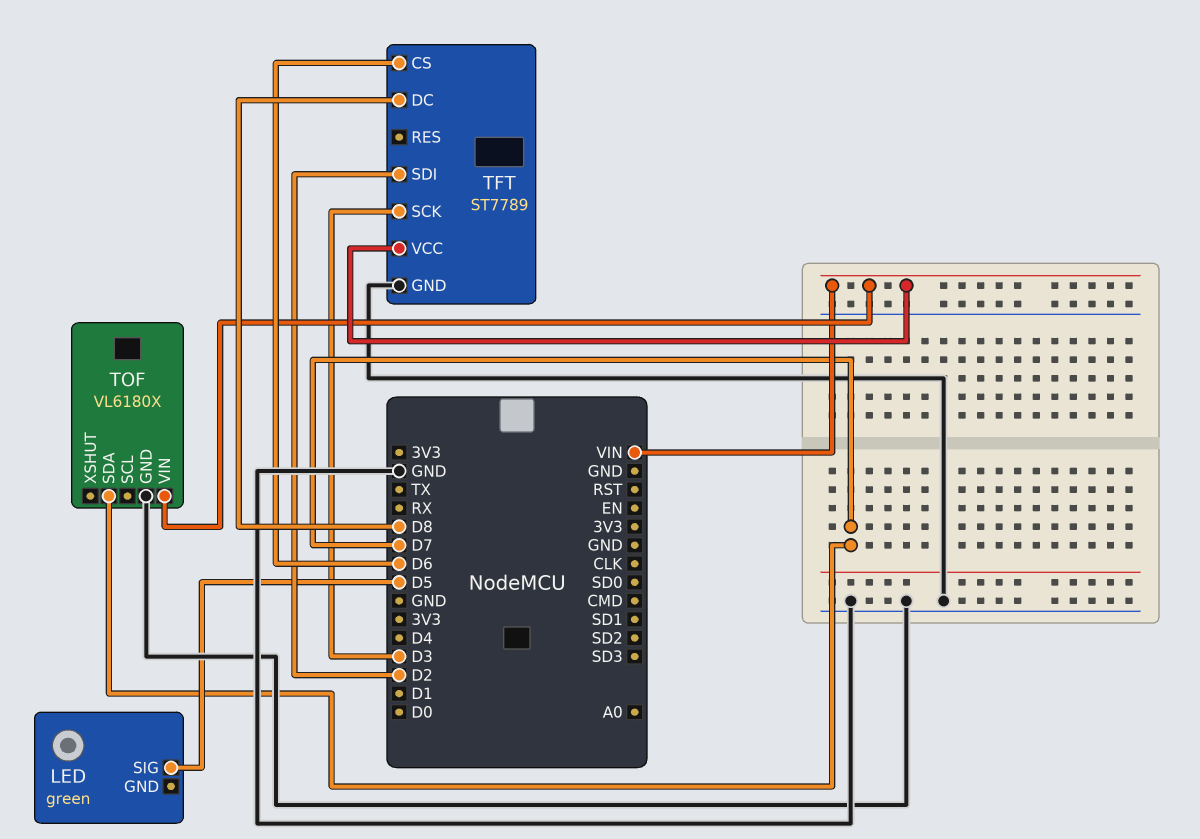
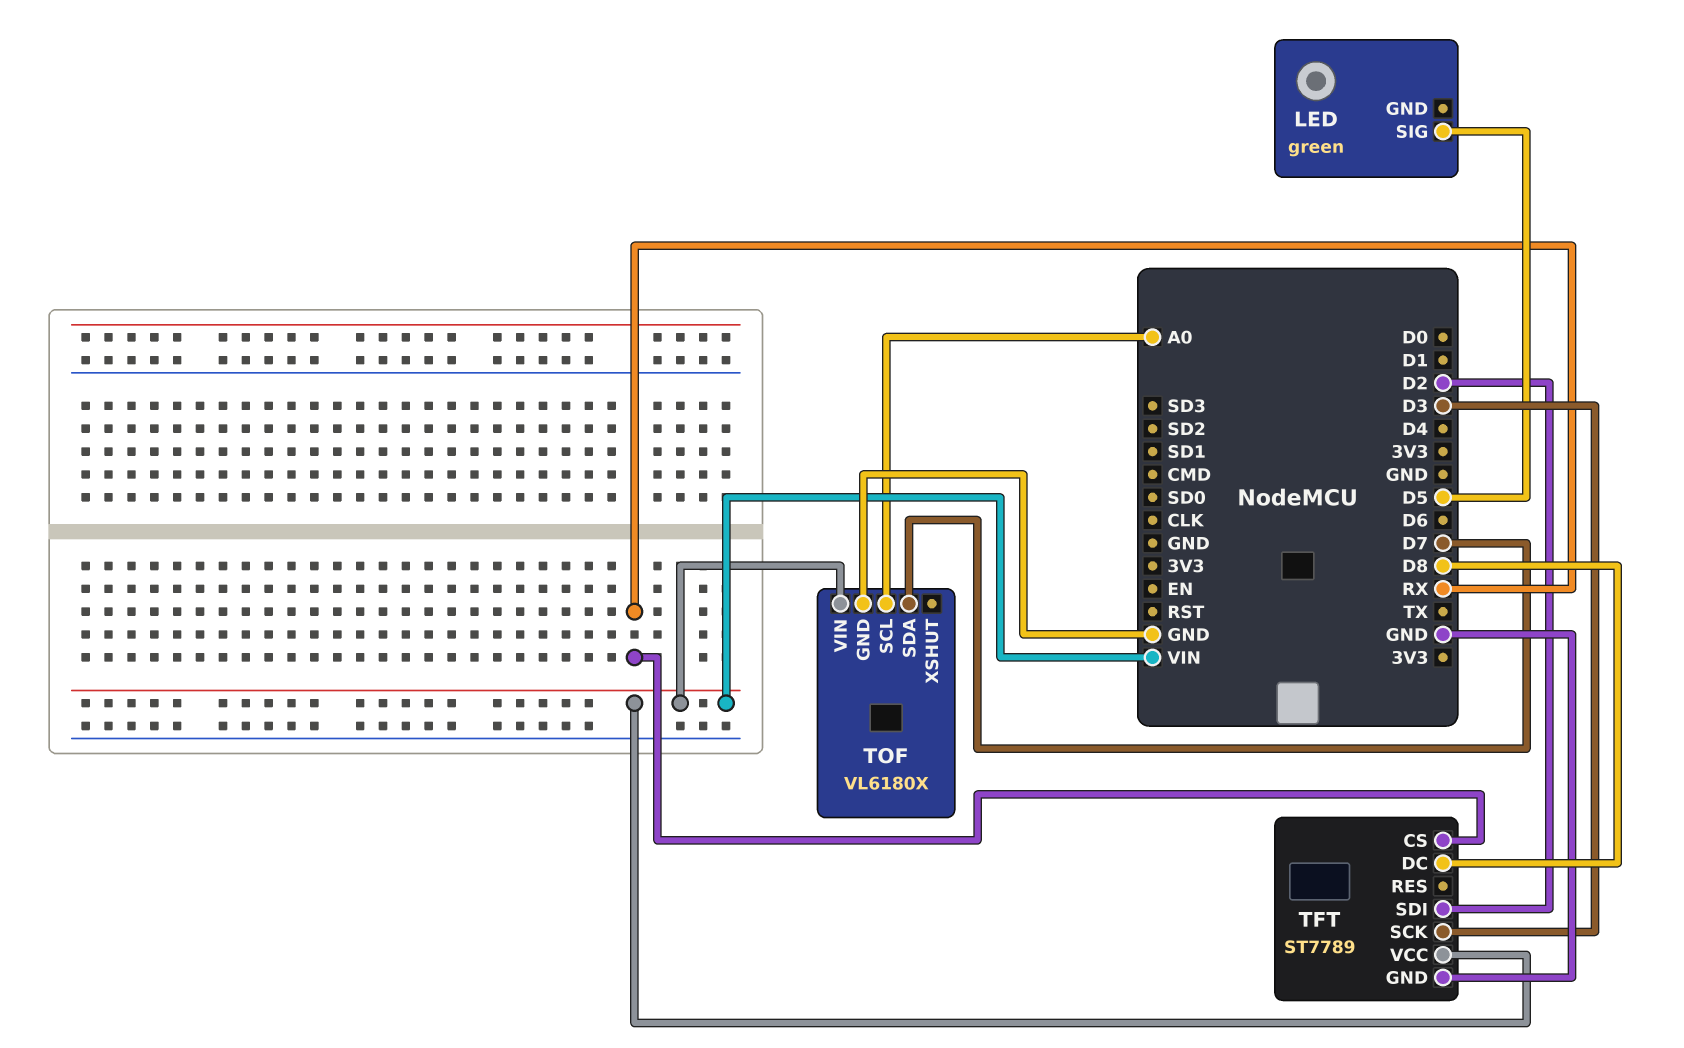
TFT pin CS: D6 -> RX
TOF pin SCL: none -> A0

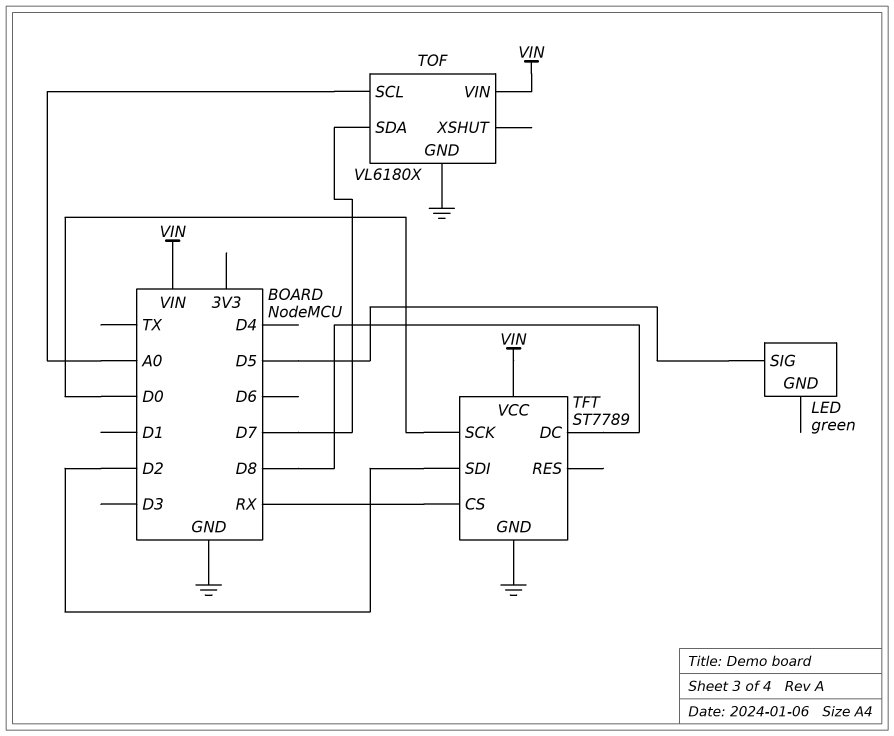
TFT pin SCK: D3 -> D0

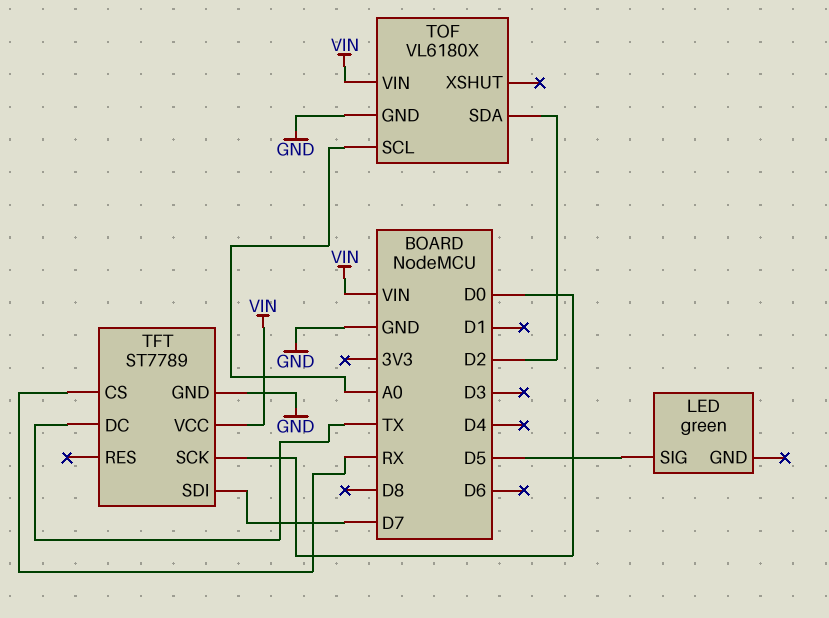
TFT pin DC: D8 -> TX
TFT pin SDI: D2 -> D7
TOF pin SDA: D7 -> D2

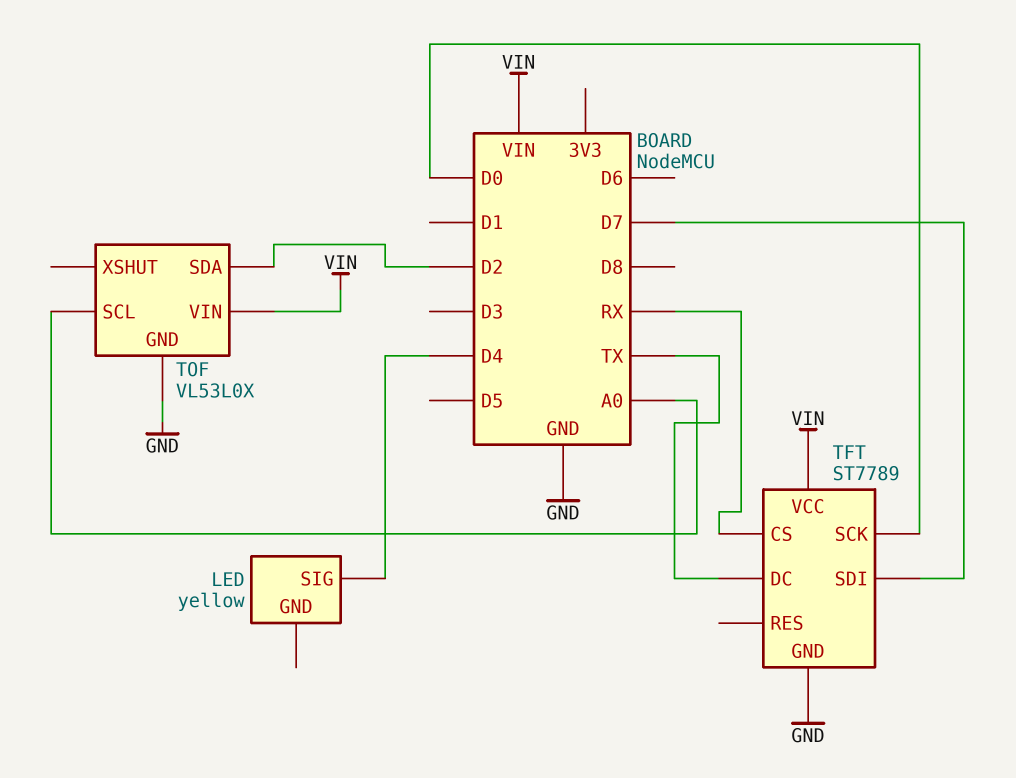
LED: green -> yellow
LED pin SIG: D5 -> D4
TOF: VL6180X -> VL53L0X

